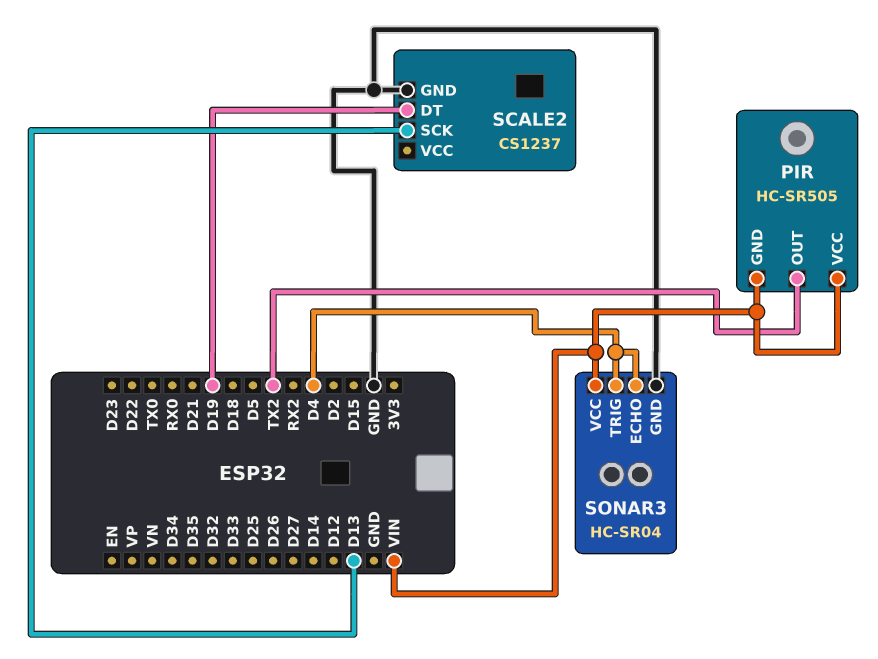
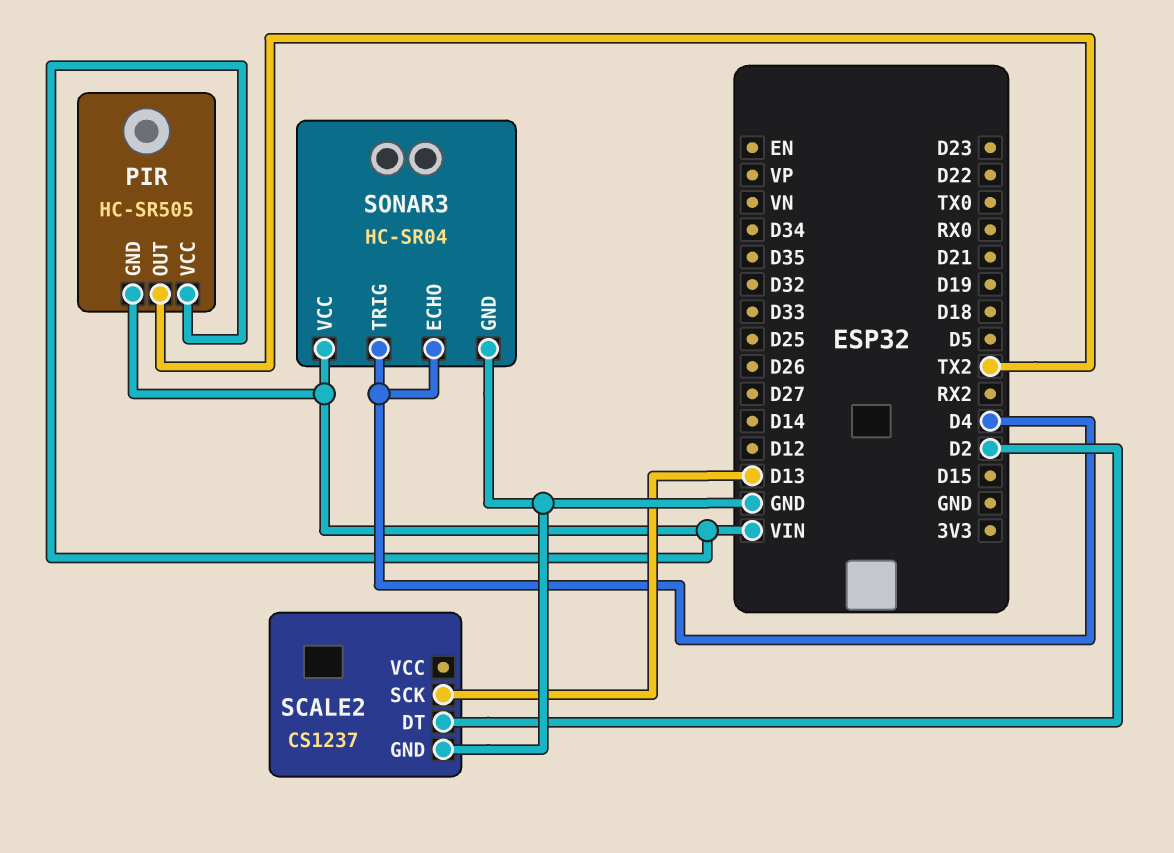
SCALE2 pin DT: D19 -> D2

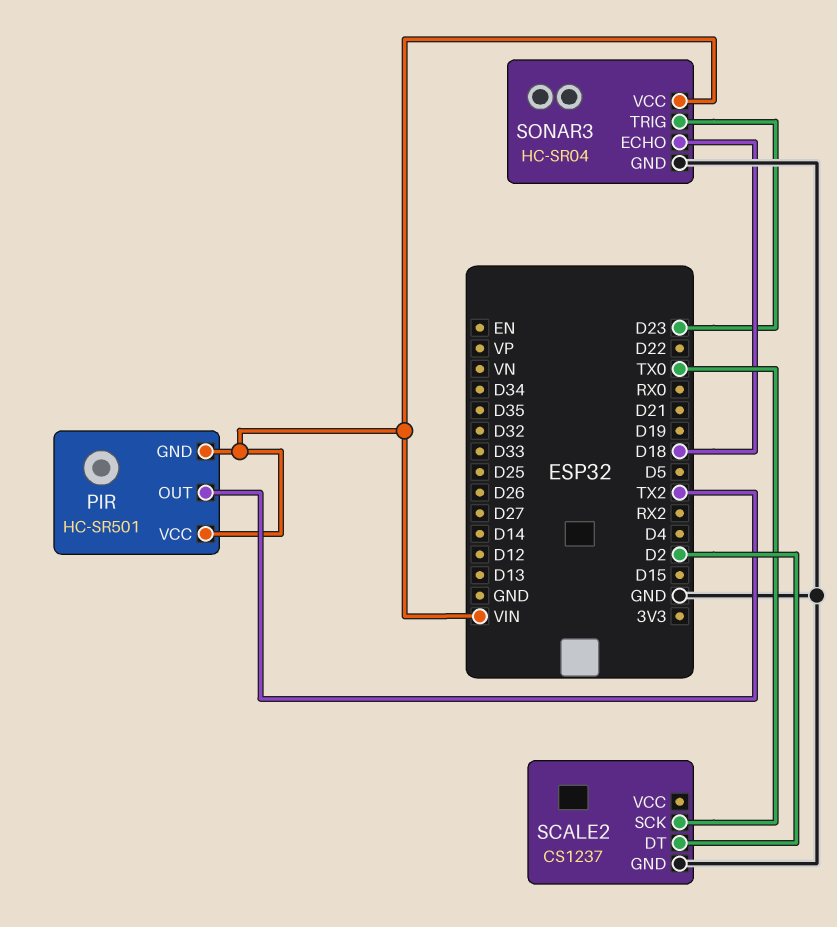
PIR: HC-SR505 -> HC-SR501
SCALE2 pin SCK: D13 -> TX0
SONAR3 pin ECHO: D4 -> D18
SONAR3 pin TRIG: D4 -> D23

